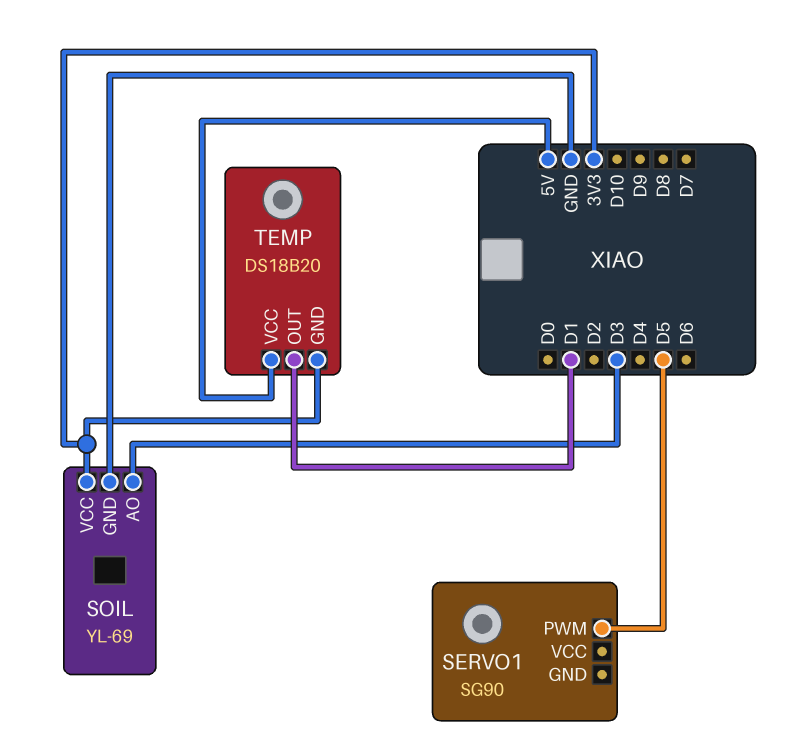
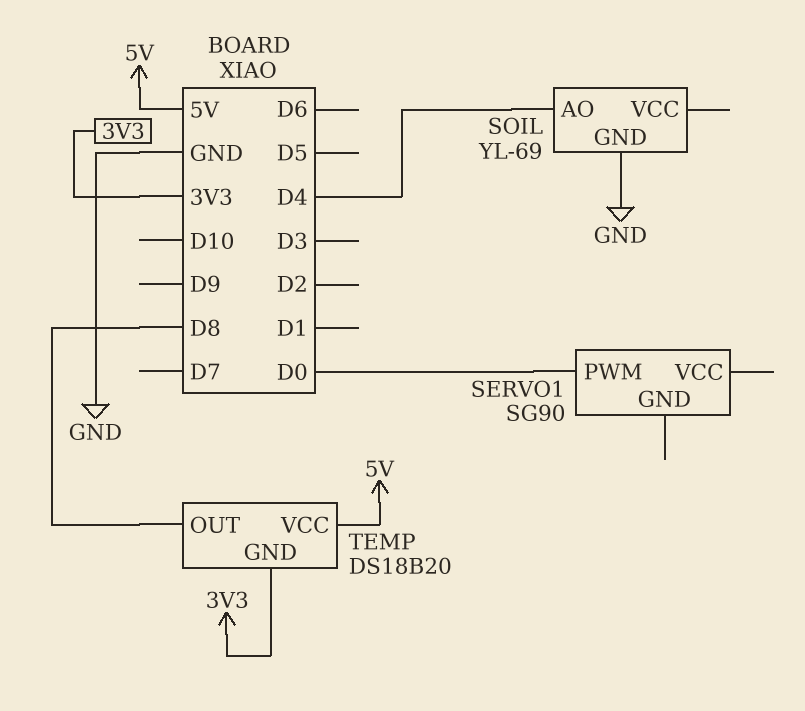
SERVO1 pin PWM: D5 -> D0
SOIL pin AO: D3 -> D4
SOIL pin VCC: 3V3 -> none
TEMP pin OUT: D1 -> D8

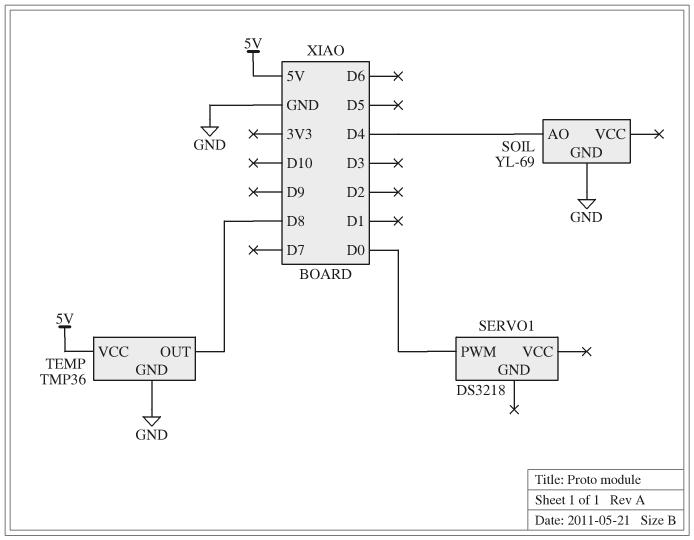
SERVO1: SG90 -> DS3218
TEMP: DS18B20 -> TMP36
TEMP pin GND: 3V3 -> GND

